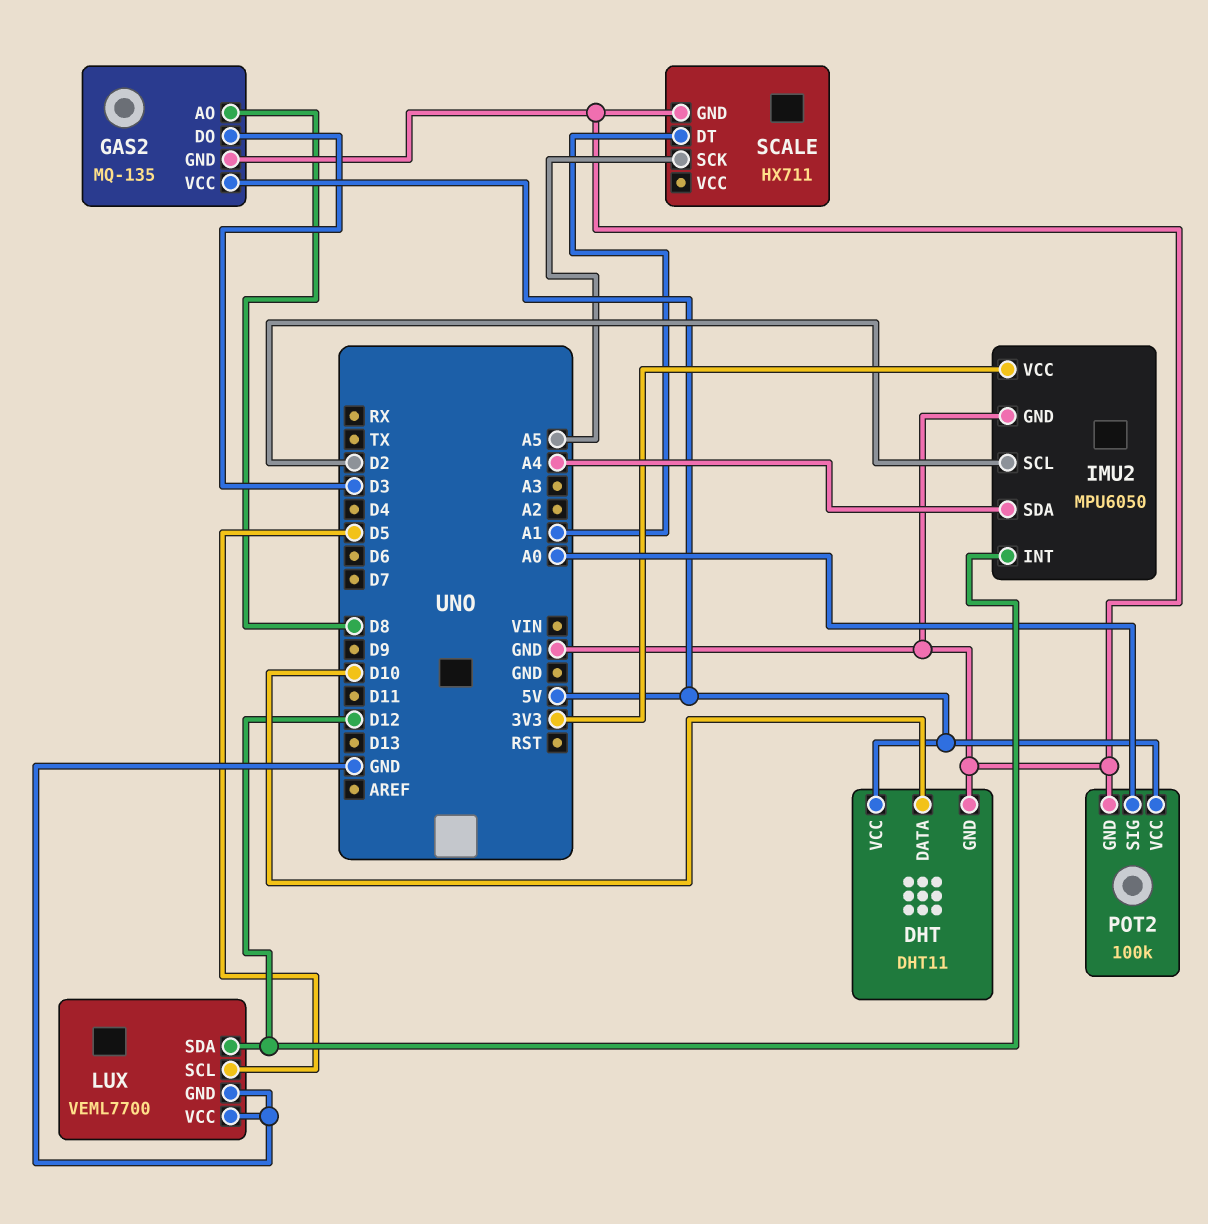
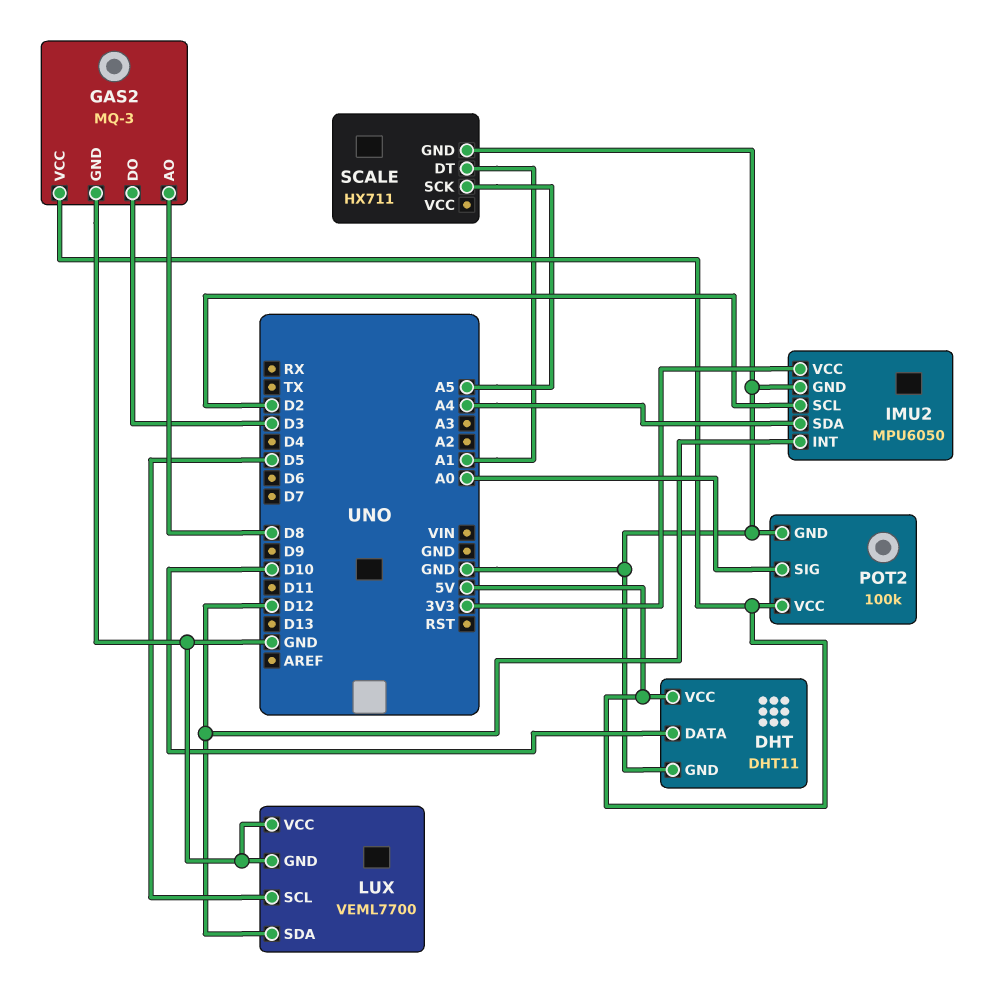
GAS2: MQ-135 -> MQ-3

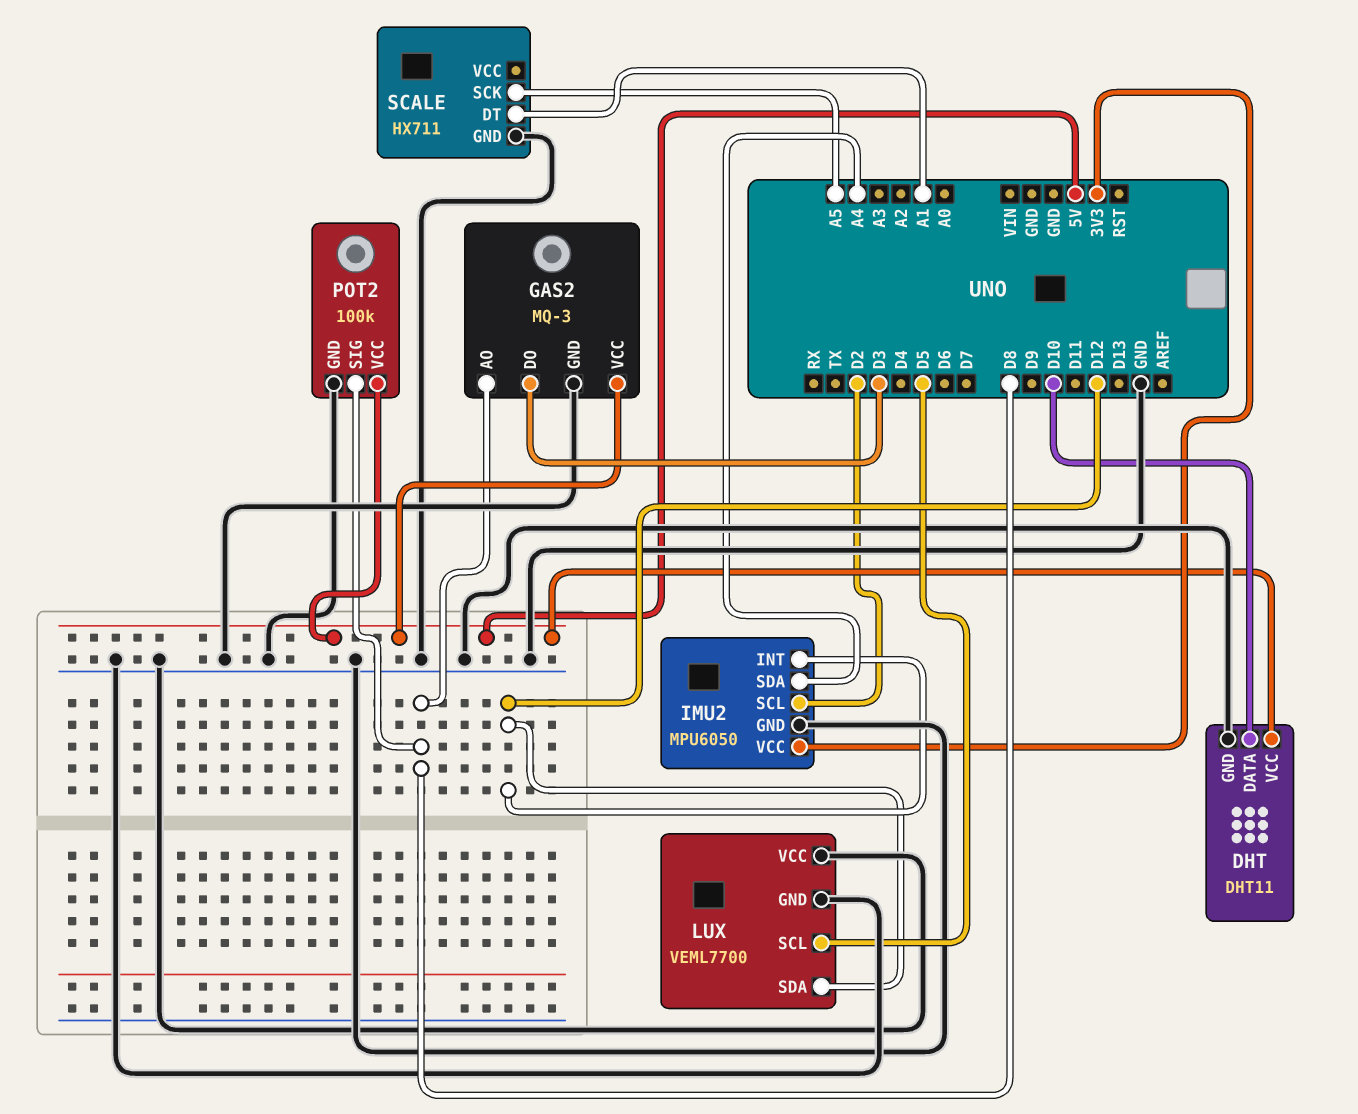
POT2 pin SIG: A0 -> D8

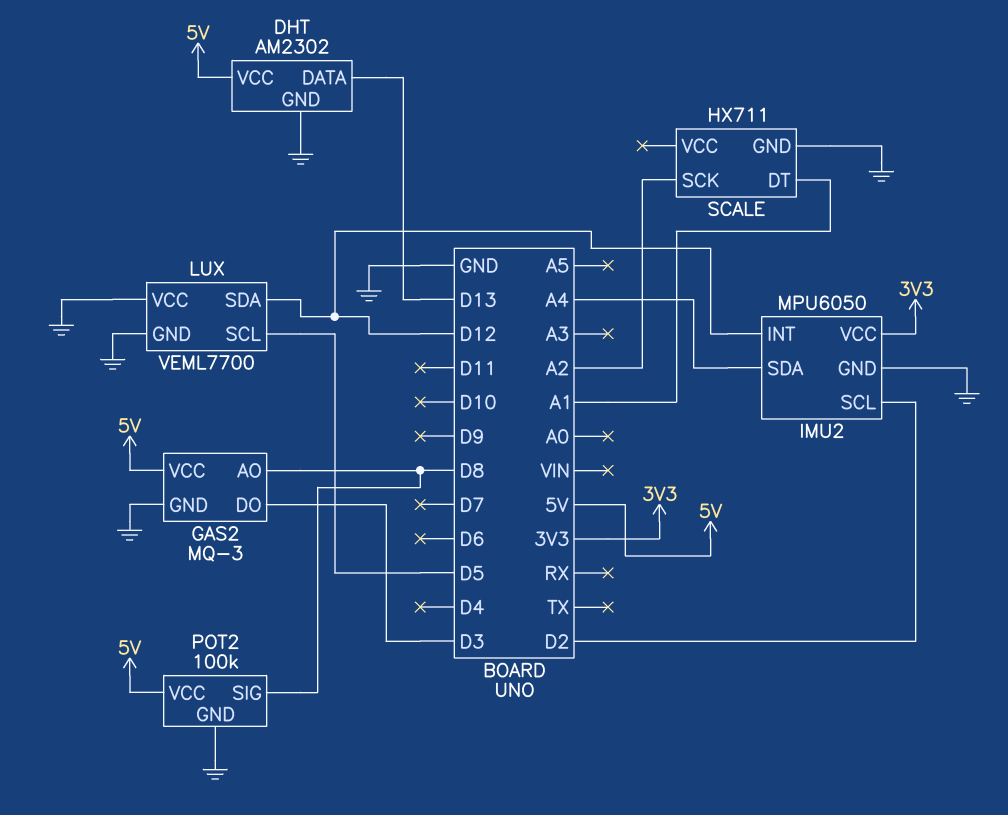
DHT: DHT11 -> AM2302
DHT pin DATA: D10 -> D13
SCALE pin SCK: A5 -> A2

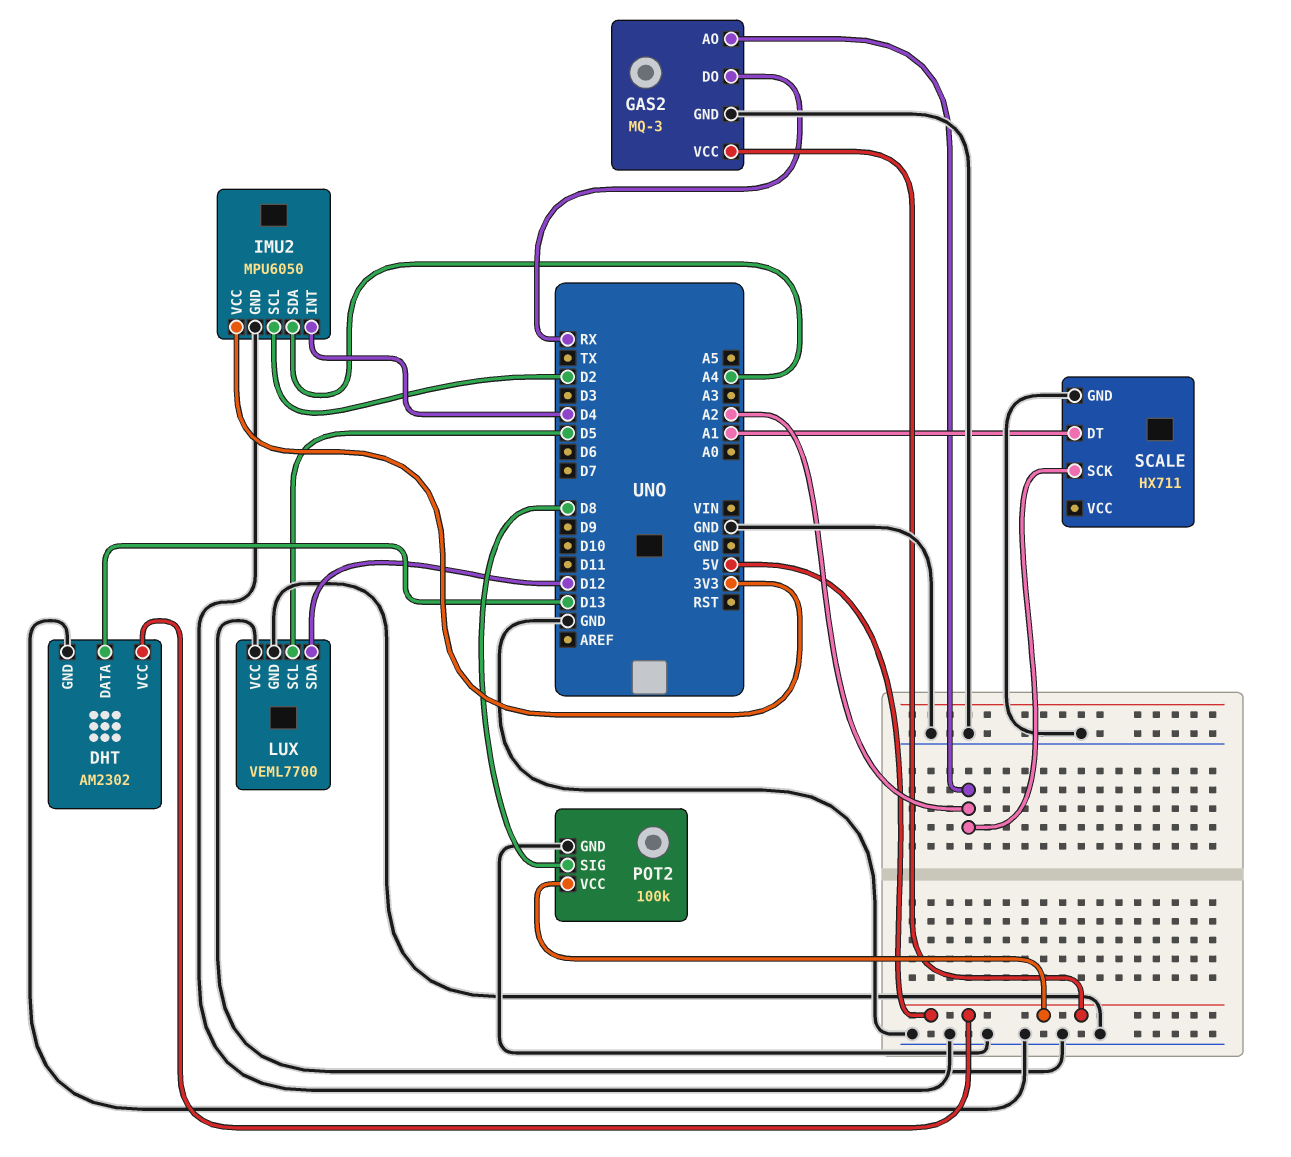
GAS2 pin AO: D8 -> A2
GAS2 pin DO: D3 -> RX
IMU2 pin INT: D12 -> D4

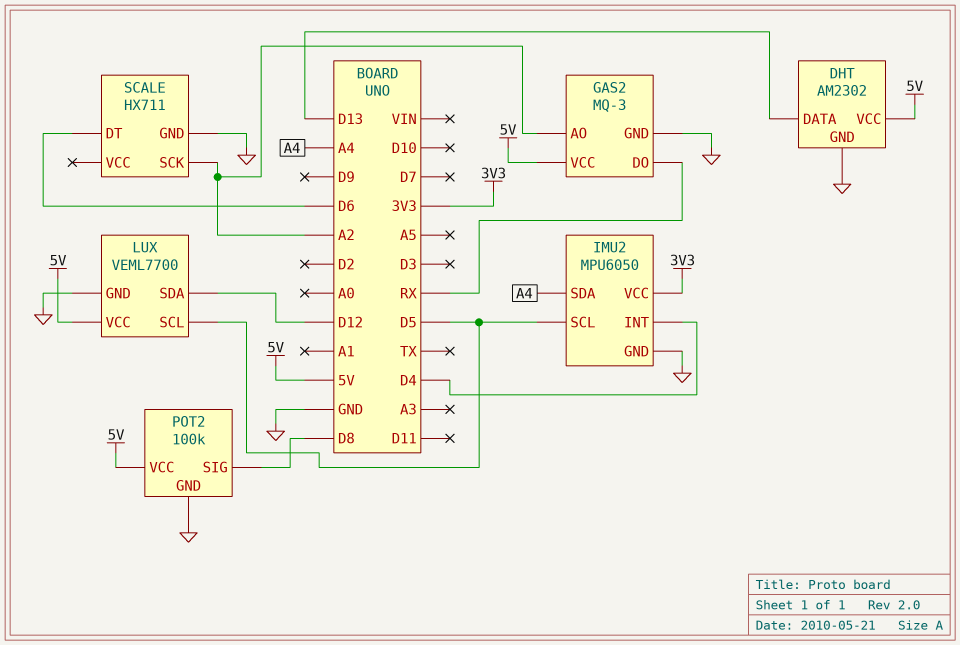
IMU2 pin SCL: D2 -> D5
LUX pin VCC: GND -> 5V
SCALE pin DT: A1 -> D6

